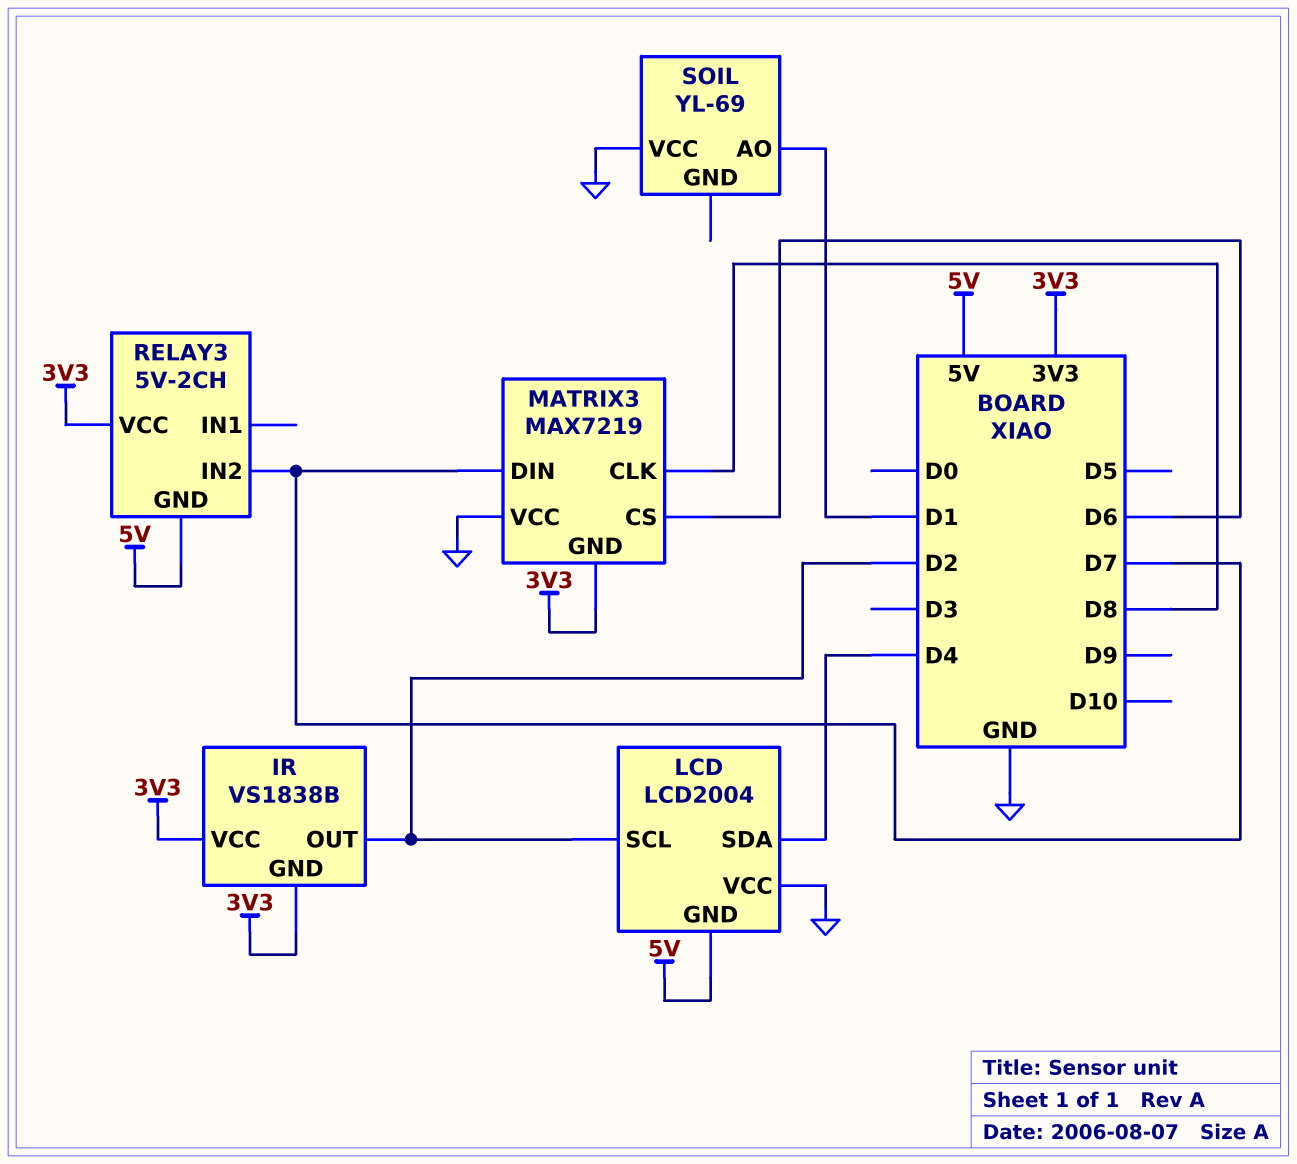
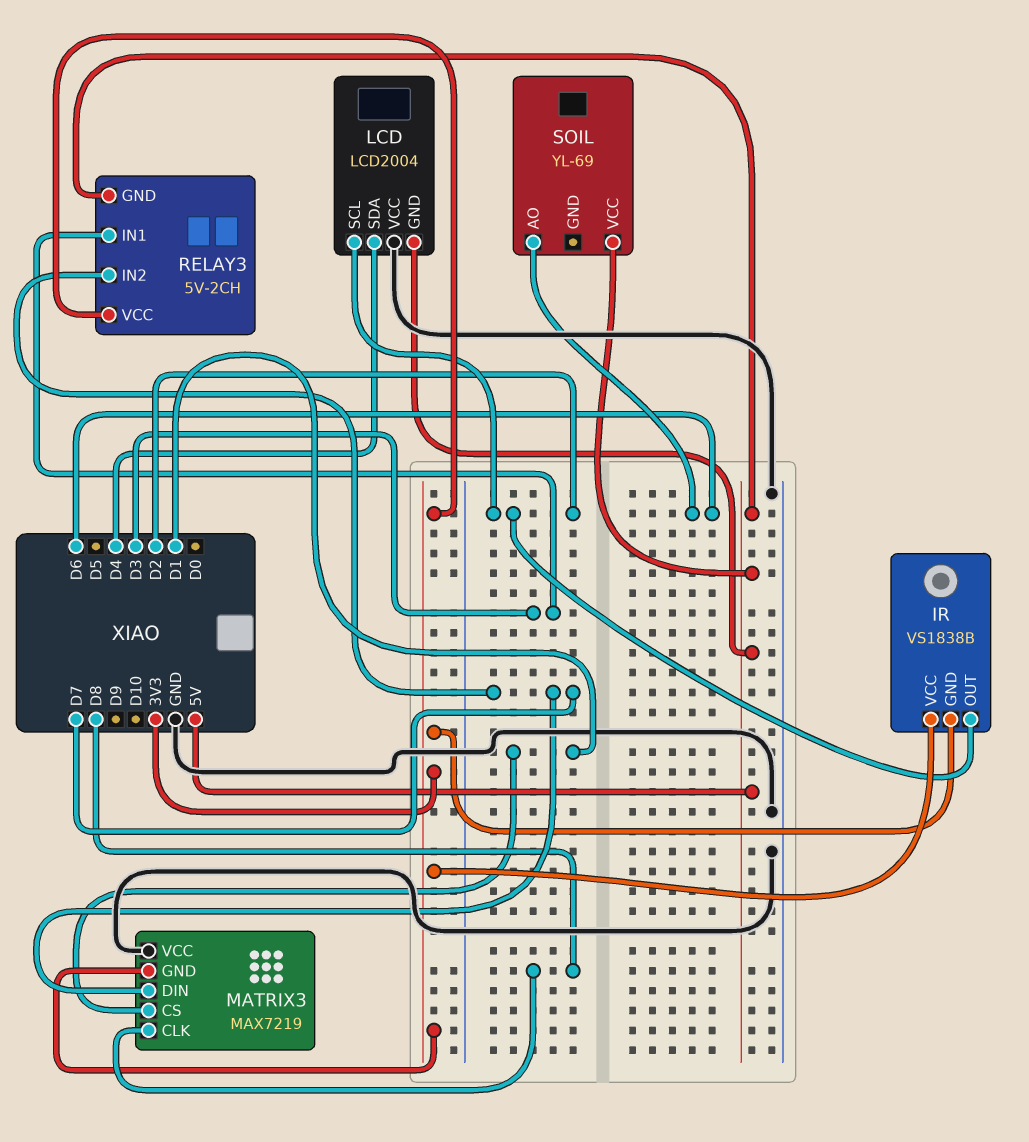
MATRIX3 pin CS: D6 -> D1
RELAY3 pin IN1: none -> D3
SOIL pin AO: D1 -> D6
SOIL pin VCC: GND -> 5V

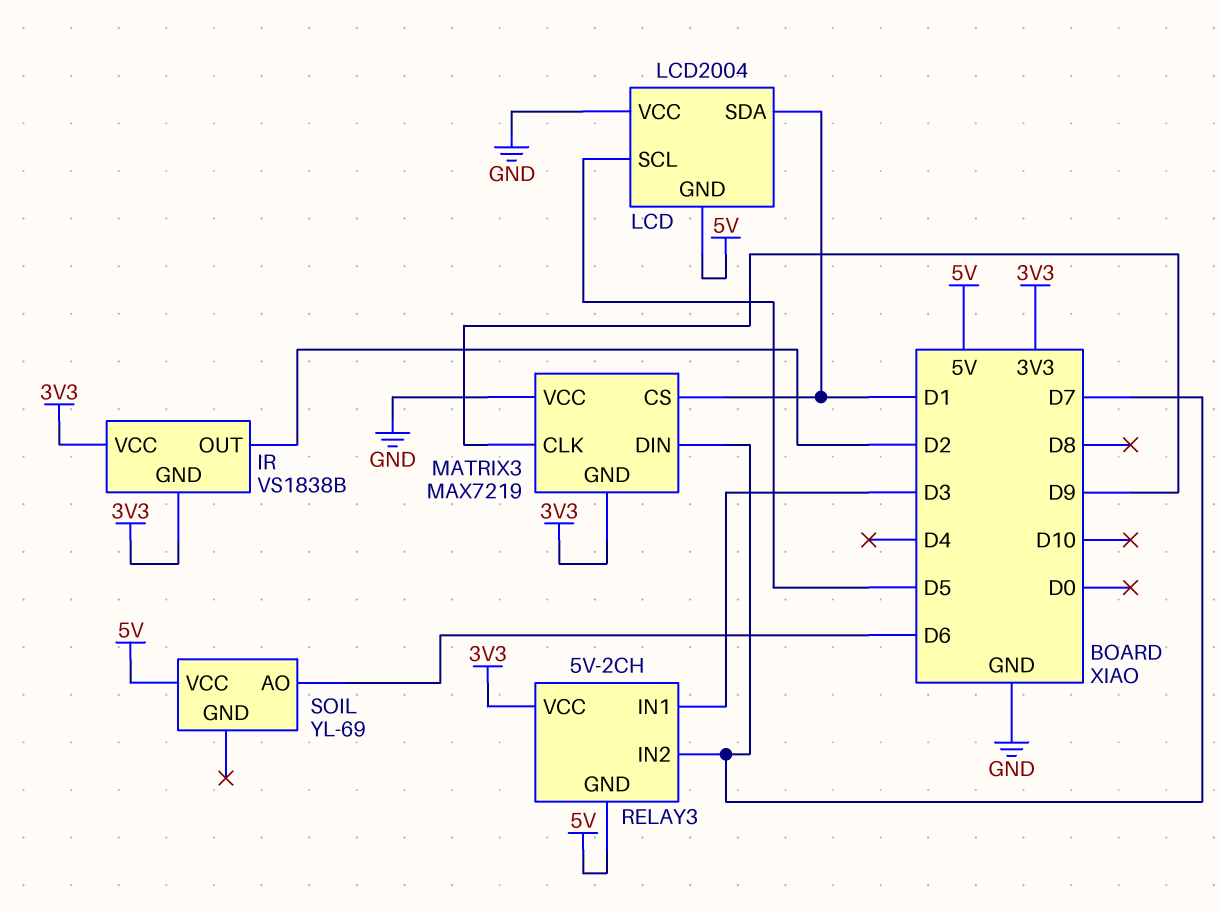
LCD pin SCL: D2 -> D5
LCD pin SDA: D4 -> D1
MATRIX3 pin CLK: D8 -> D9

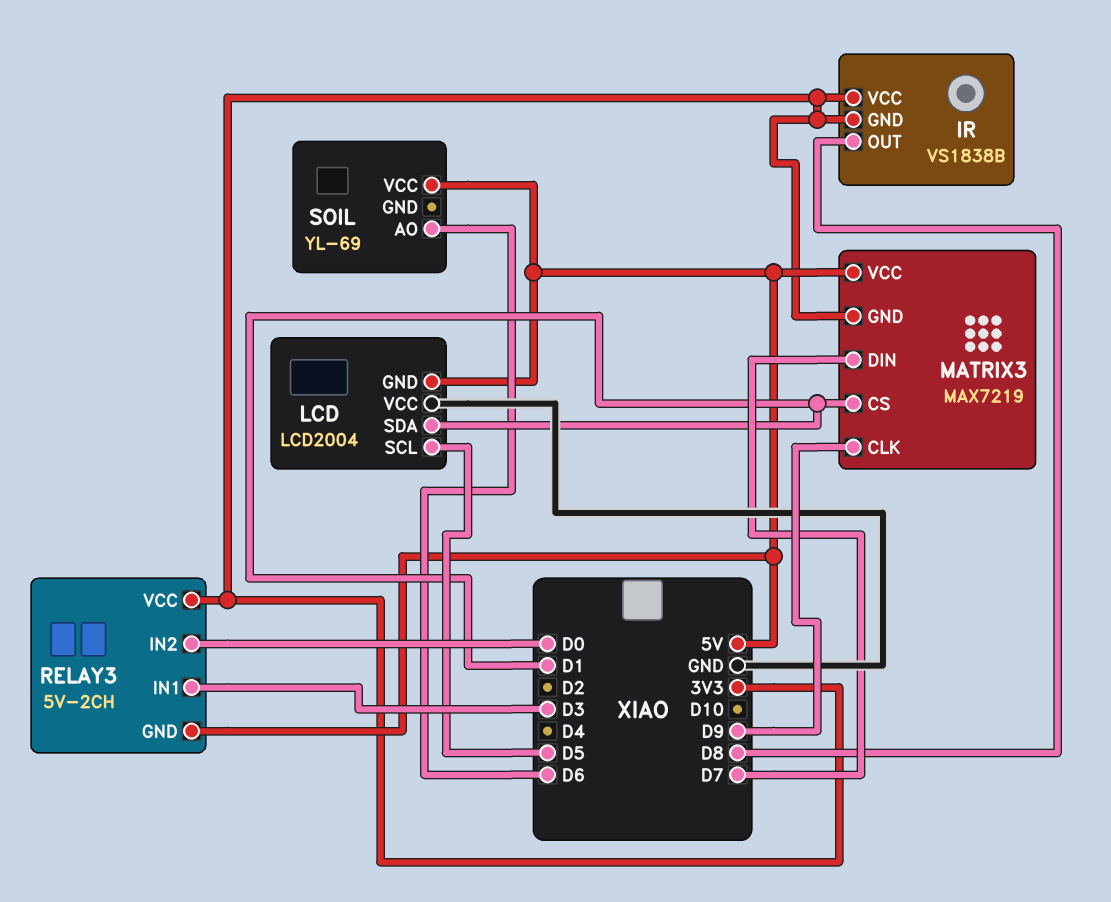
IR pin OUT: D2 -> D8
MATRIX3 pin VCC: GND -> 5V
RELAY3 pin IN2: D7 -> D0

